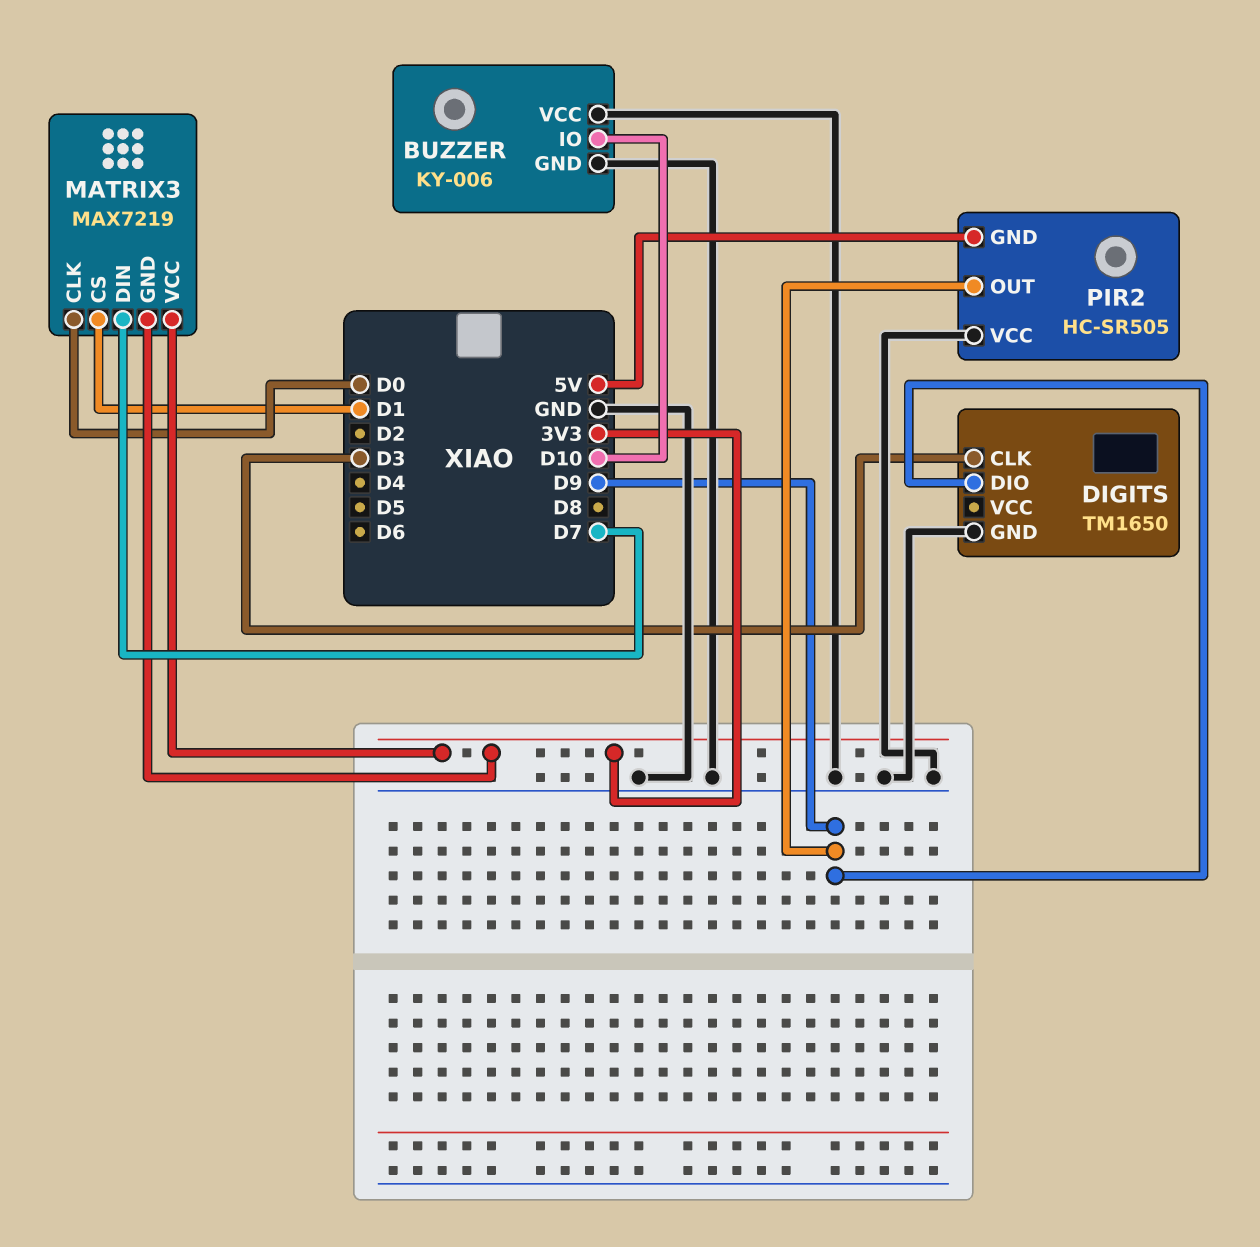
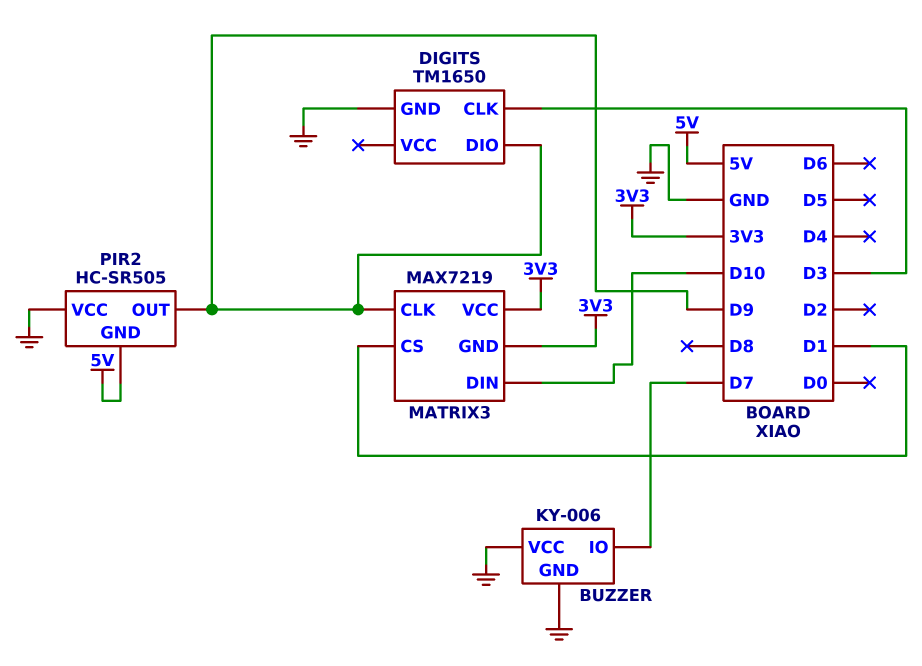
BUZZER pin IO: D10 -> D7
MATRIX3 pin CLK: D0 -> D9
MATRIX3 pin DIN: D7 -> D10

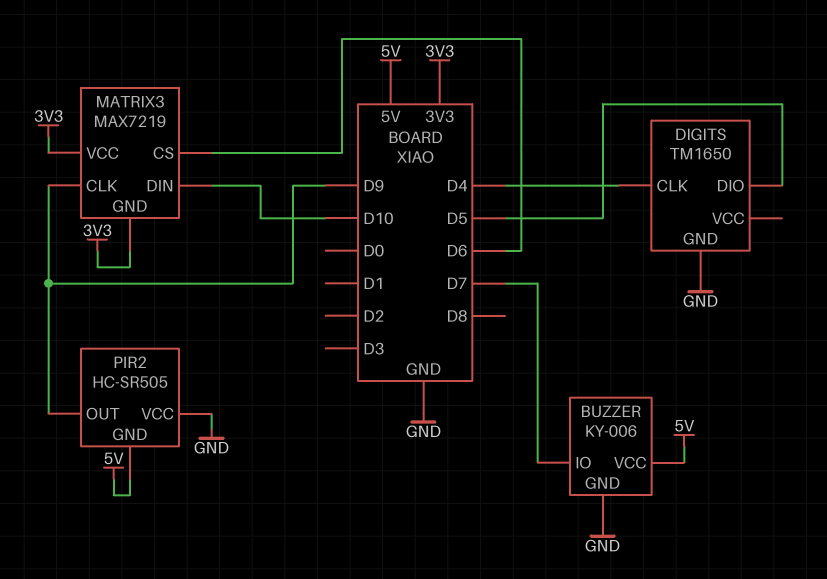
BUZZER pin VCC: GND -> 5V
DIGITS pin CLK: D3 -> D4
DIGITS pin DIO: D9 -> D5
MATRIX3 pin CS: D1 -> D6

